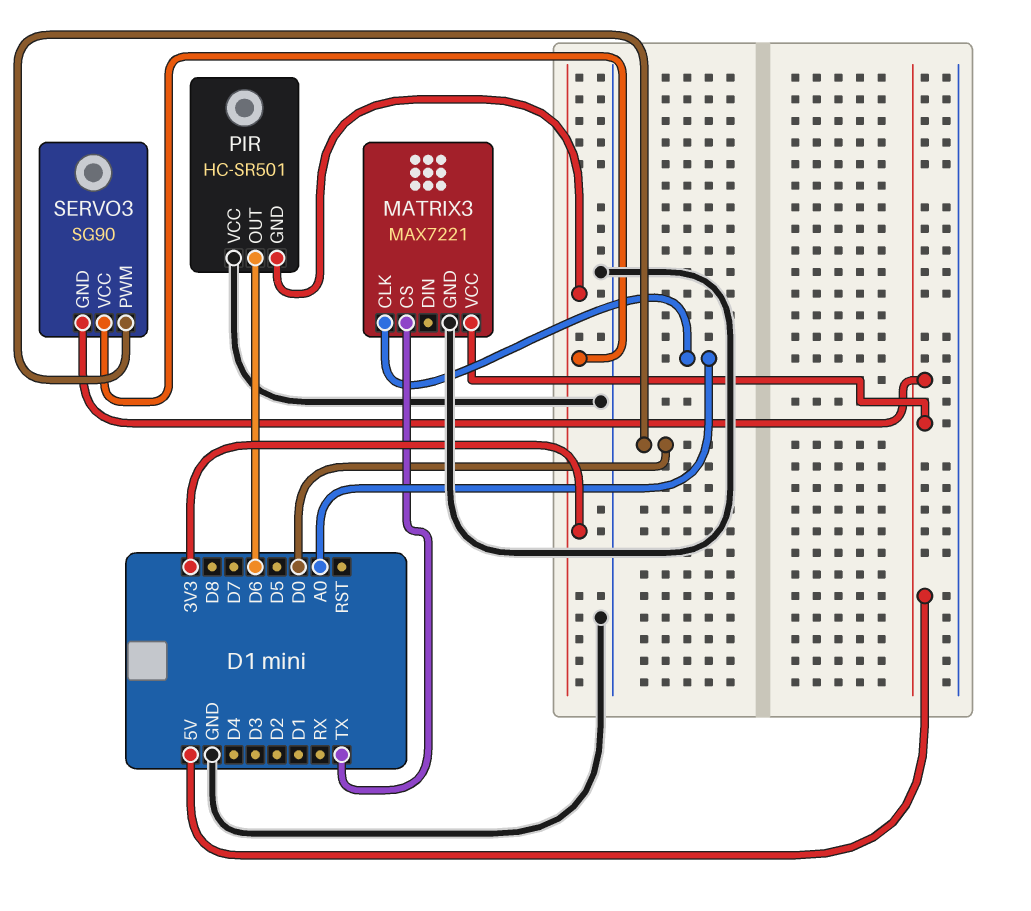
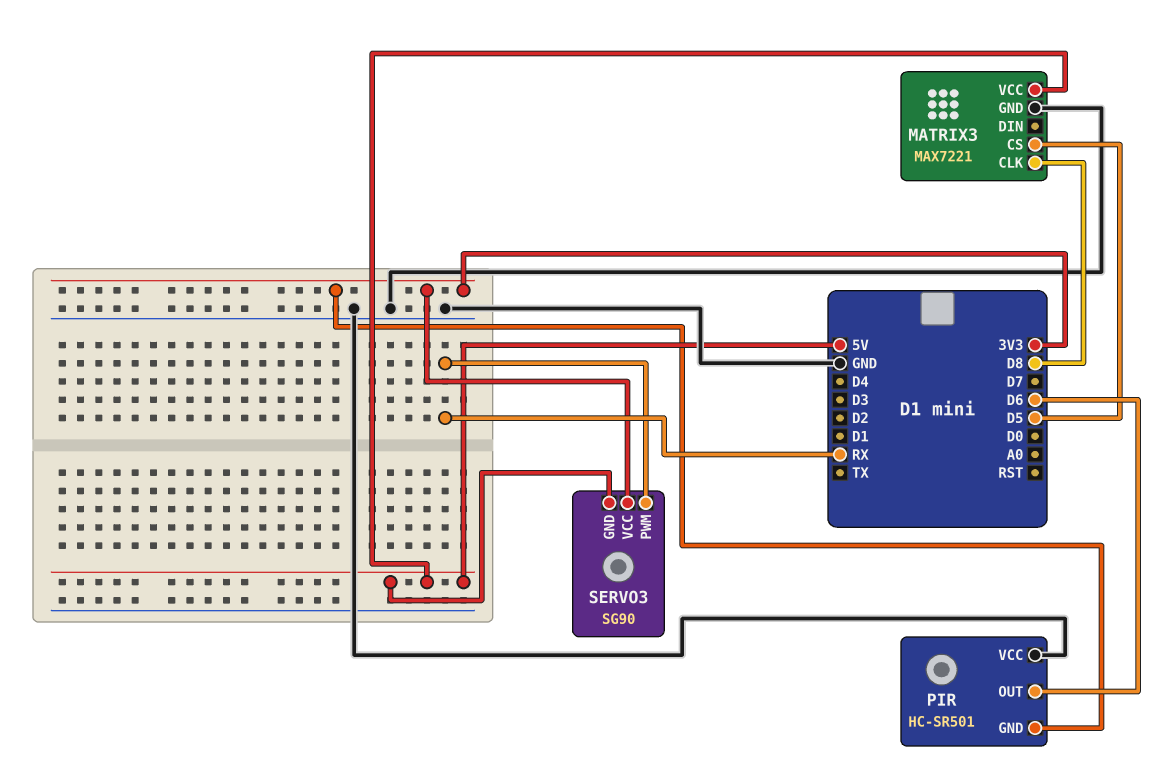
MATRIX3 pin CLK: A0 -> D8
MATRIX3 pin CS: TX -> D5
SERVO3 pin PWM: D0 -> RX

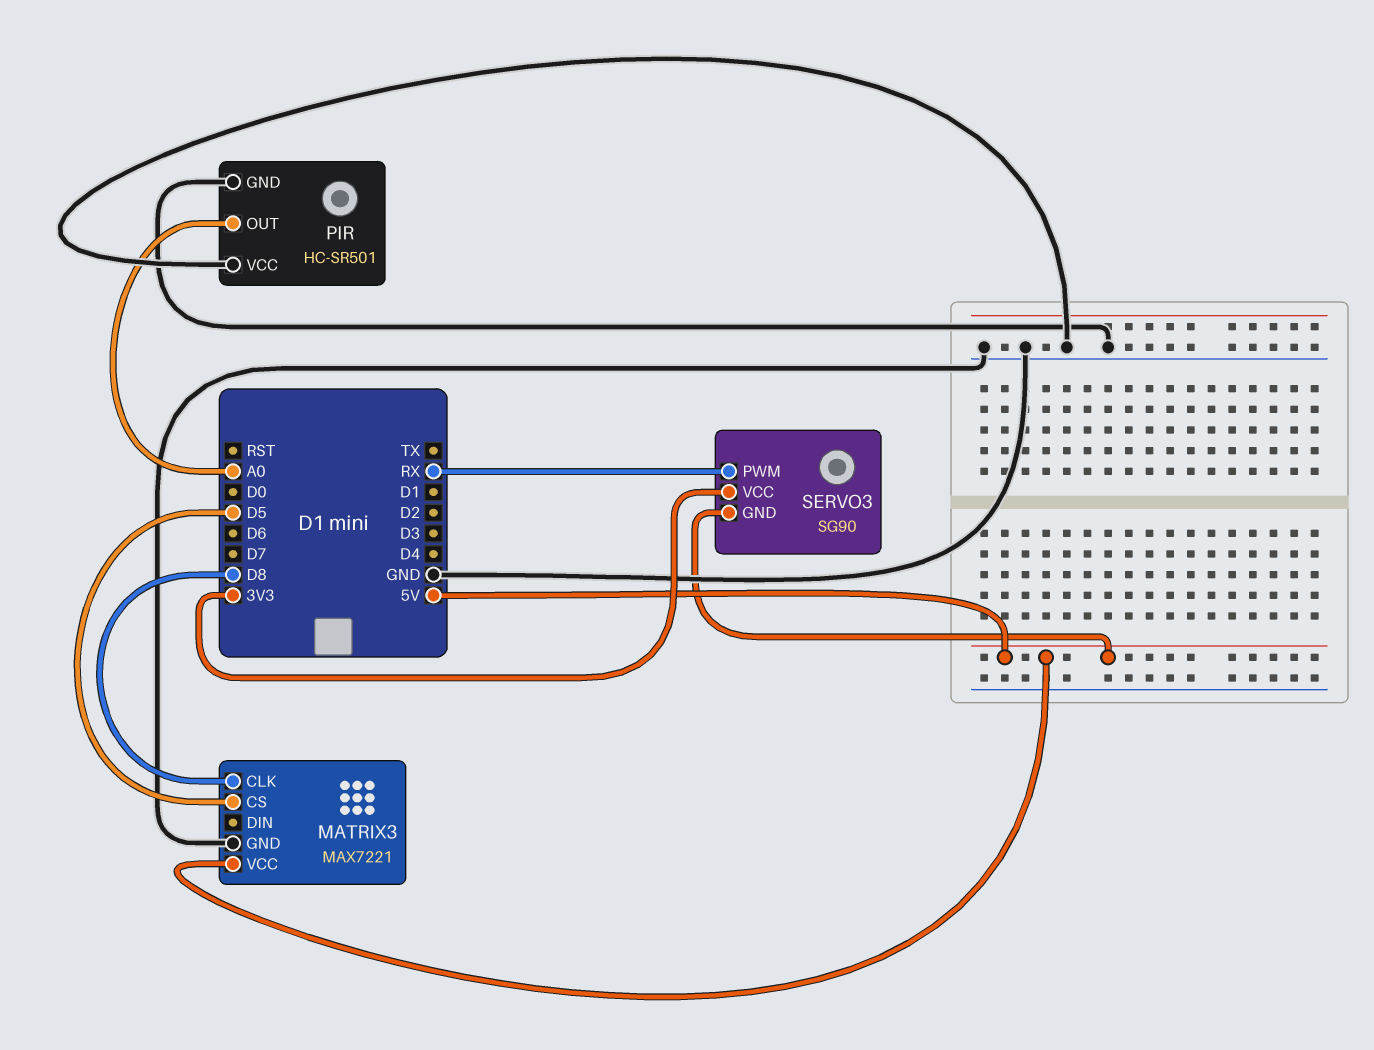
PIR pin GND: 3V3 -> GND
PIR pin OUT: D6 -> A0

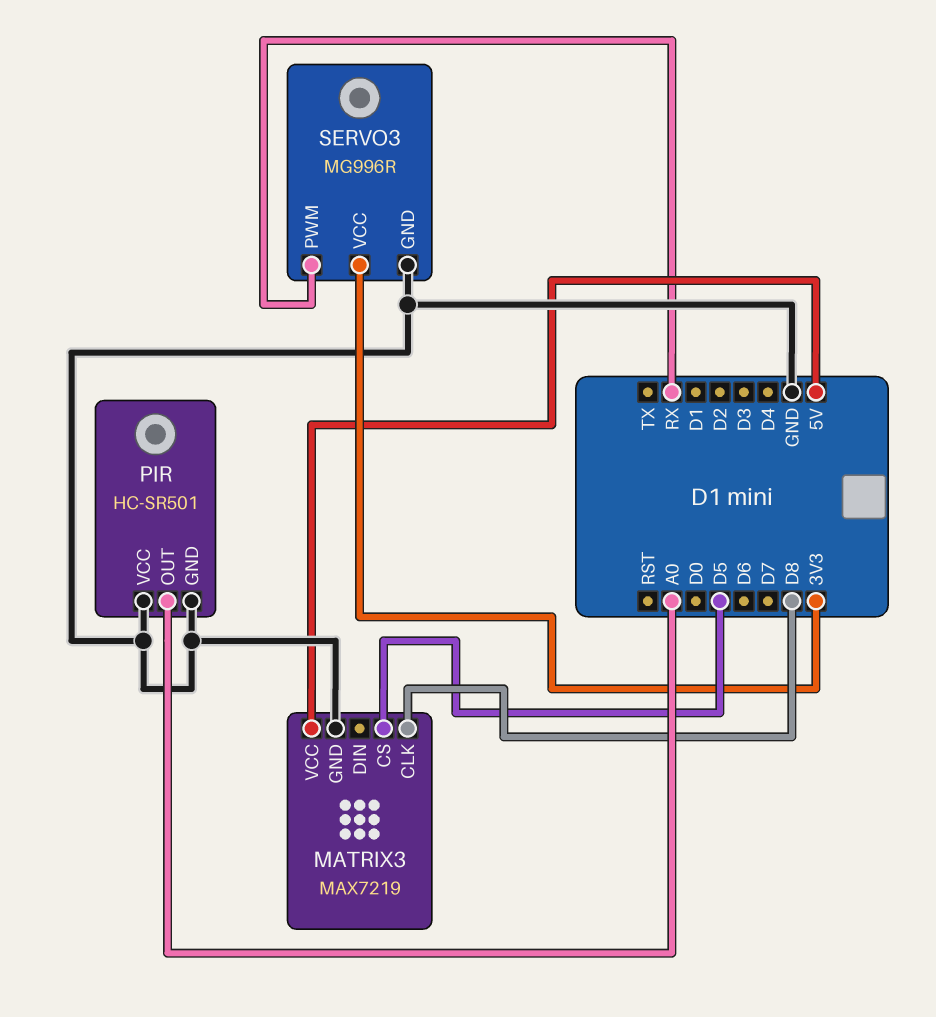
MATRIX3: MAX7221 -> MAX7219
SERVO3: SG90 -> MG996R
SERVO3 pin GND: 5V -> GND

